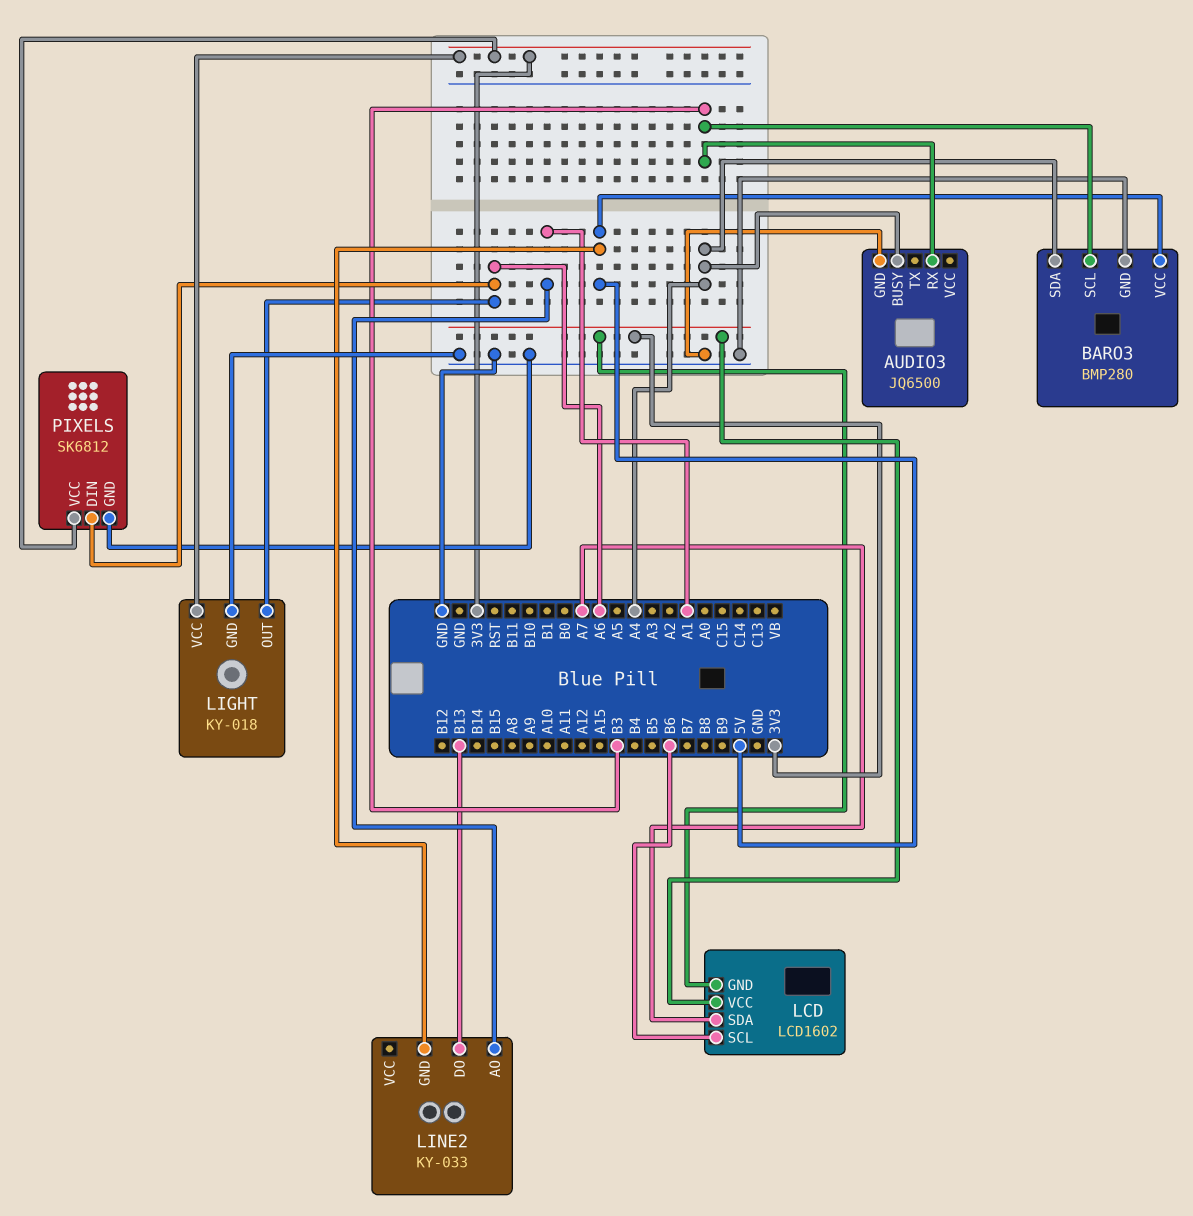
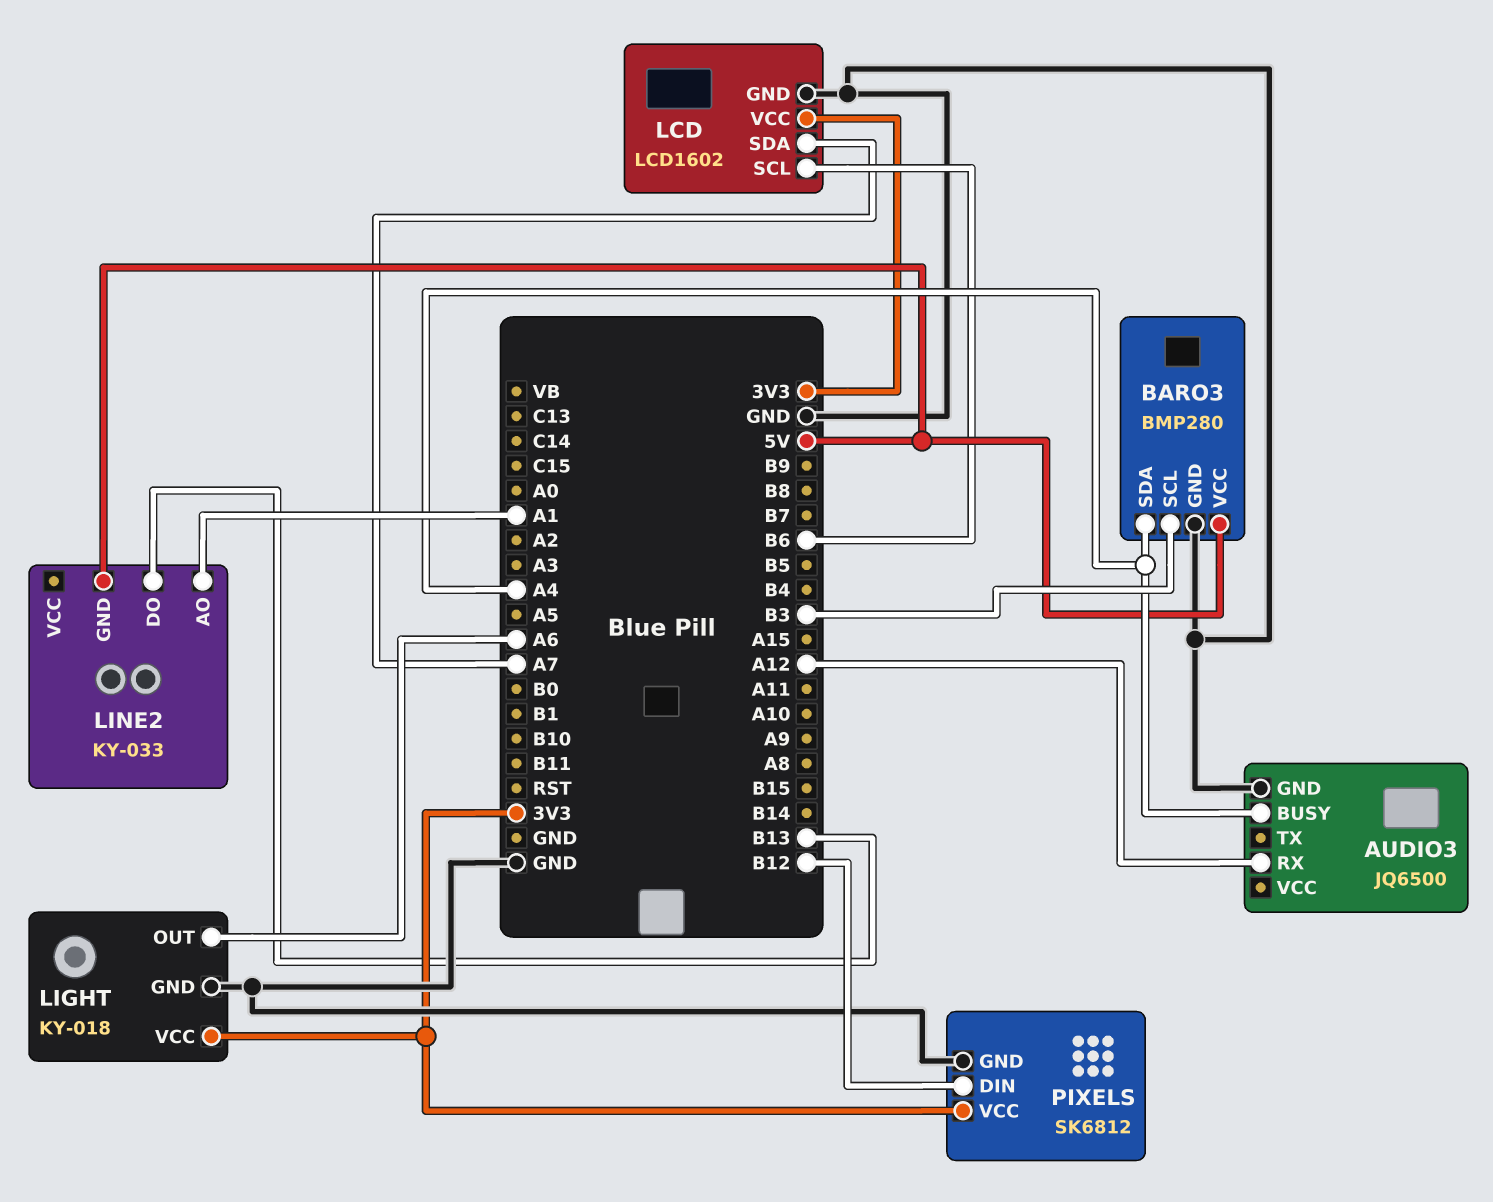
AUDIO3 pin RX: B3 -> A12
LCD pin GND: 3V3 -> GND
PIXELS pin DIN: A6 -> B12

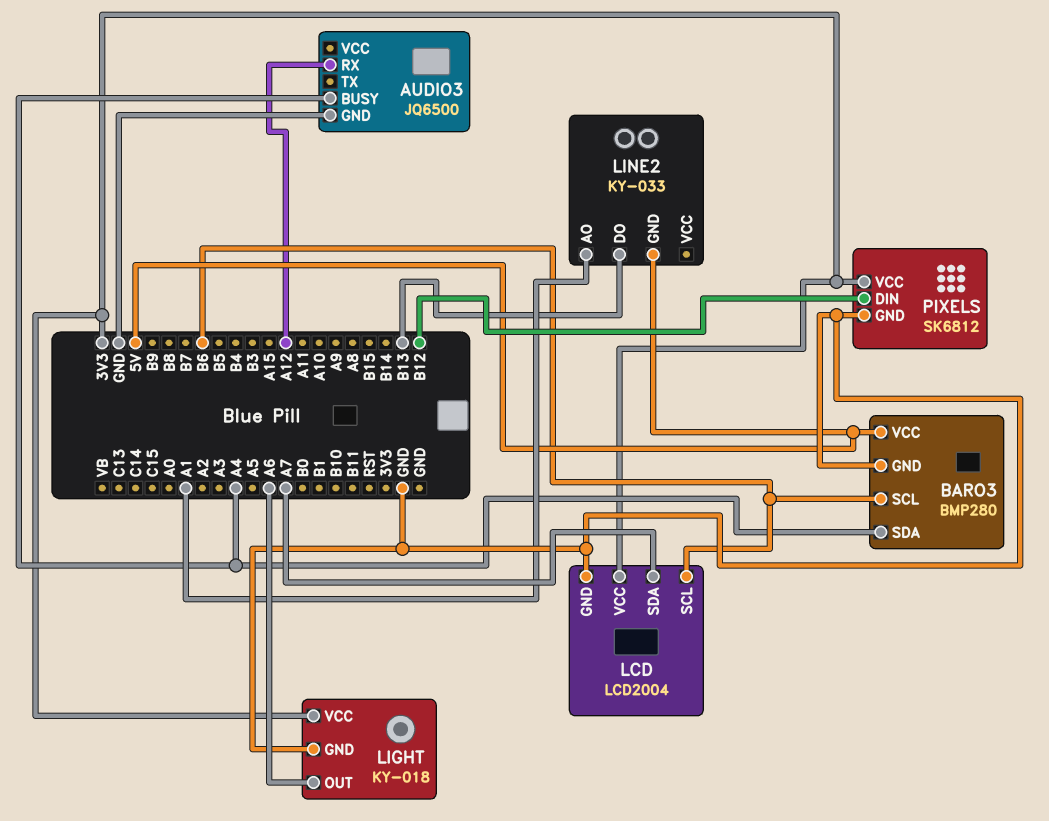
BARO3 pin SCL: B3 -> B6
LCD: LCD1602 -> LCD2004

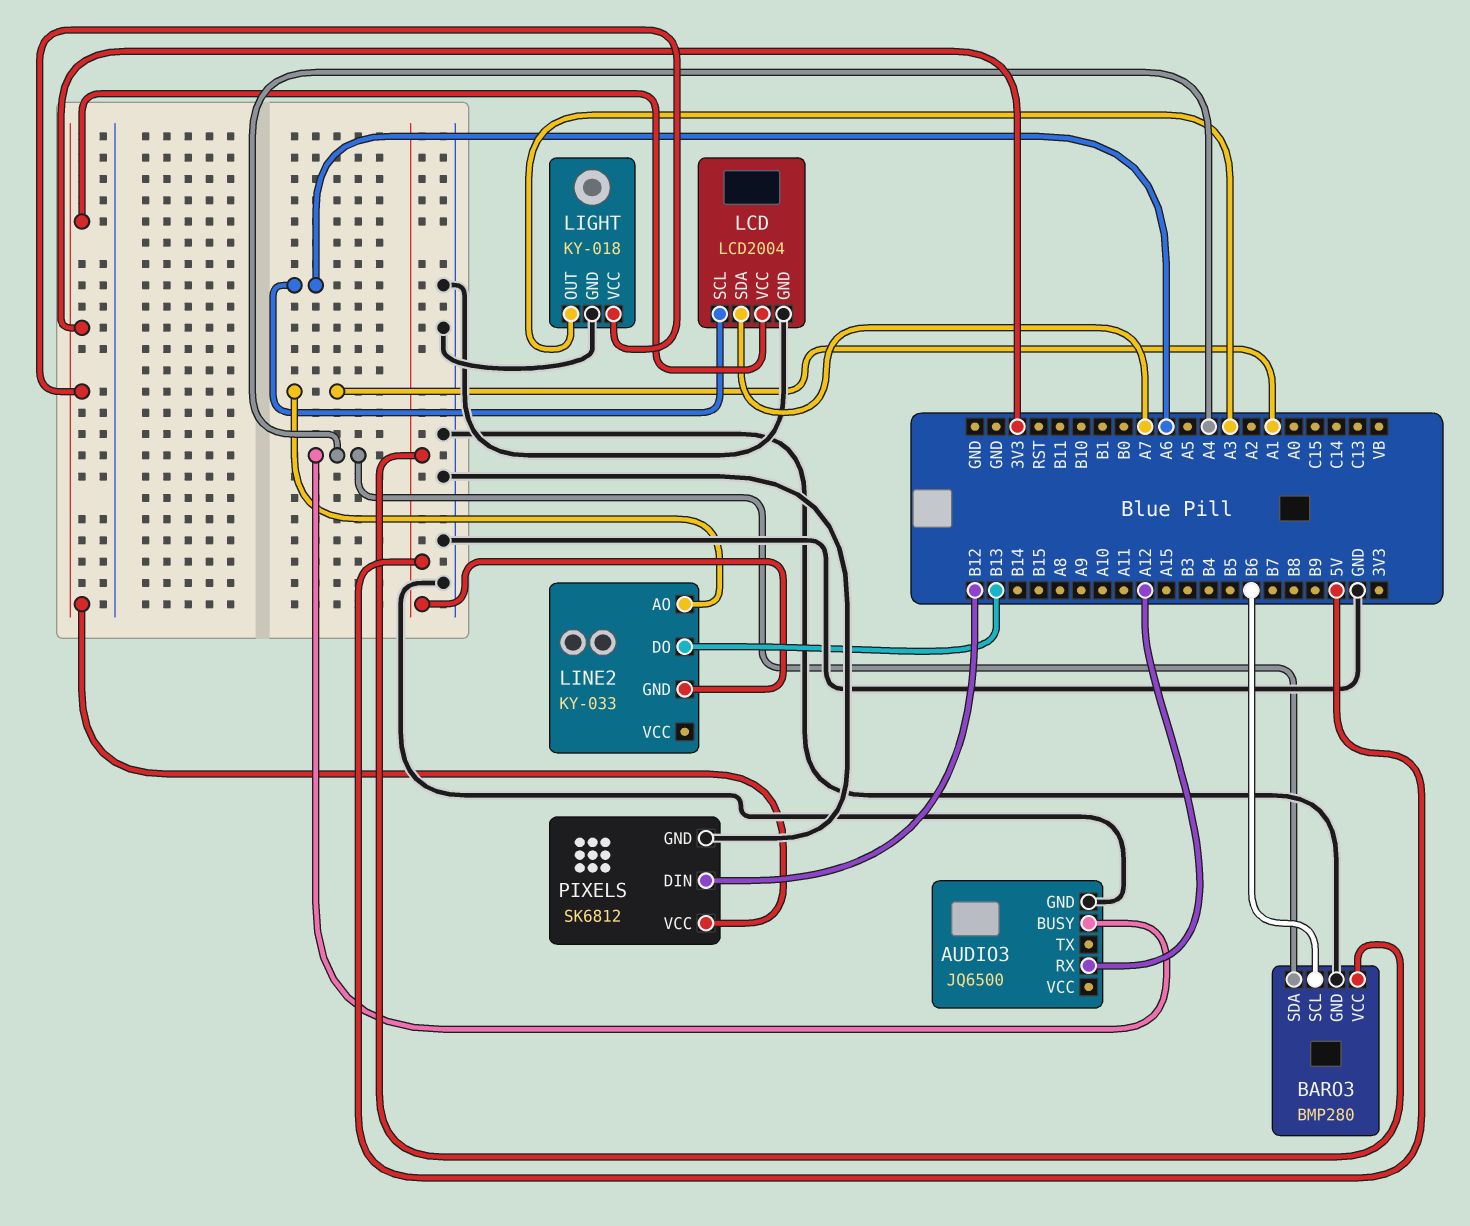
LCD pin SCL: B6 -> A6
LIGHT pin OUT: A6 -> A3

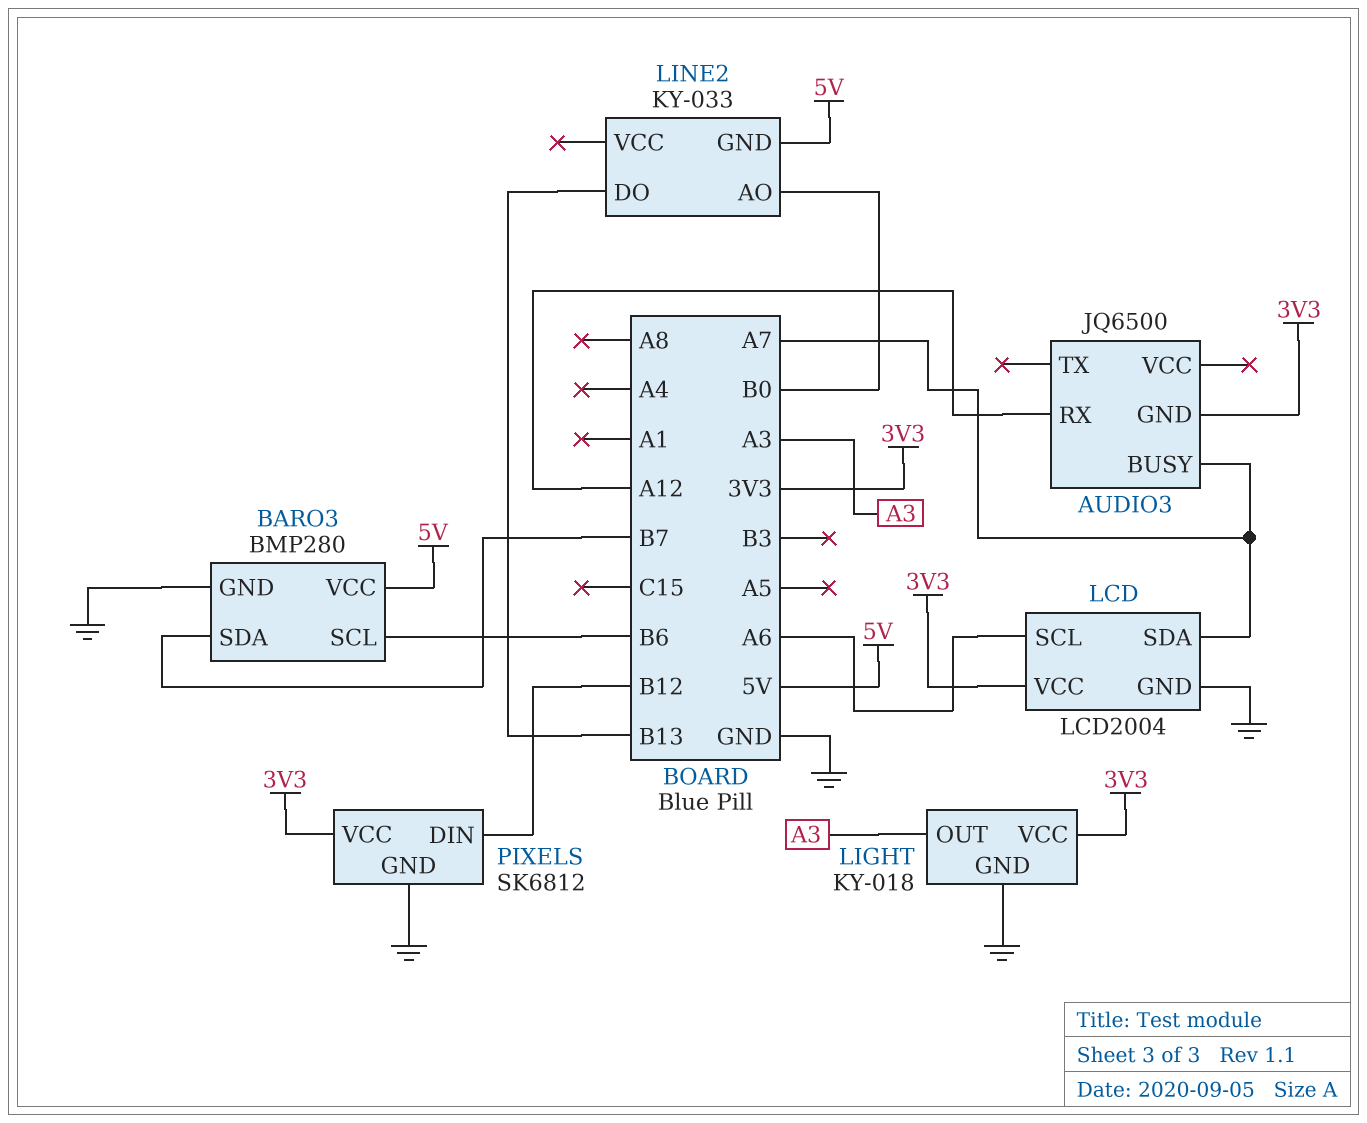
AUDIO3 pin BUSY: A4 -> A7
AUDIO3 pin GND: GND -> 3V3
BARO3 pin SDA: A4 -> B7
LINE2 pin AO: A1 -> B0

